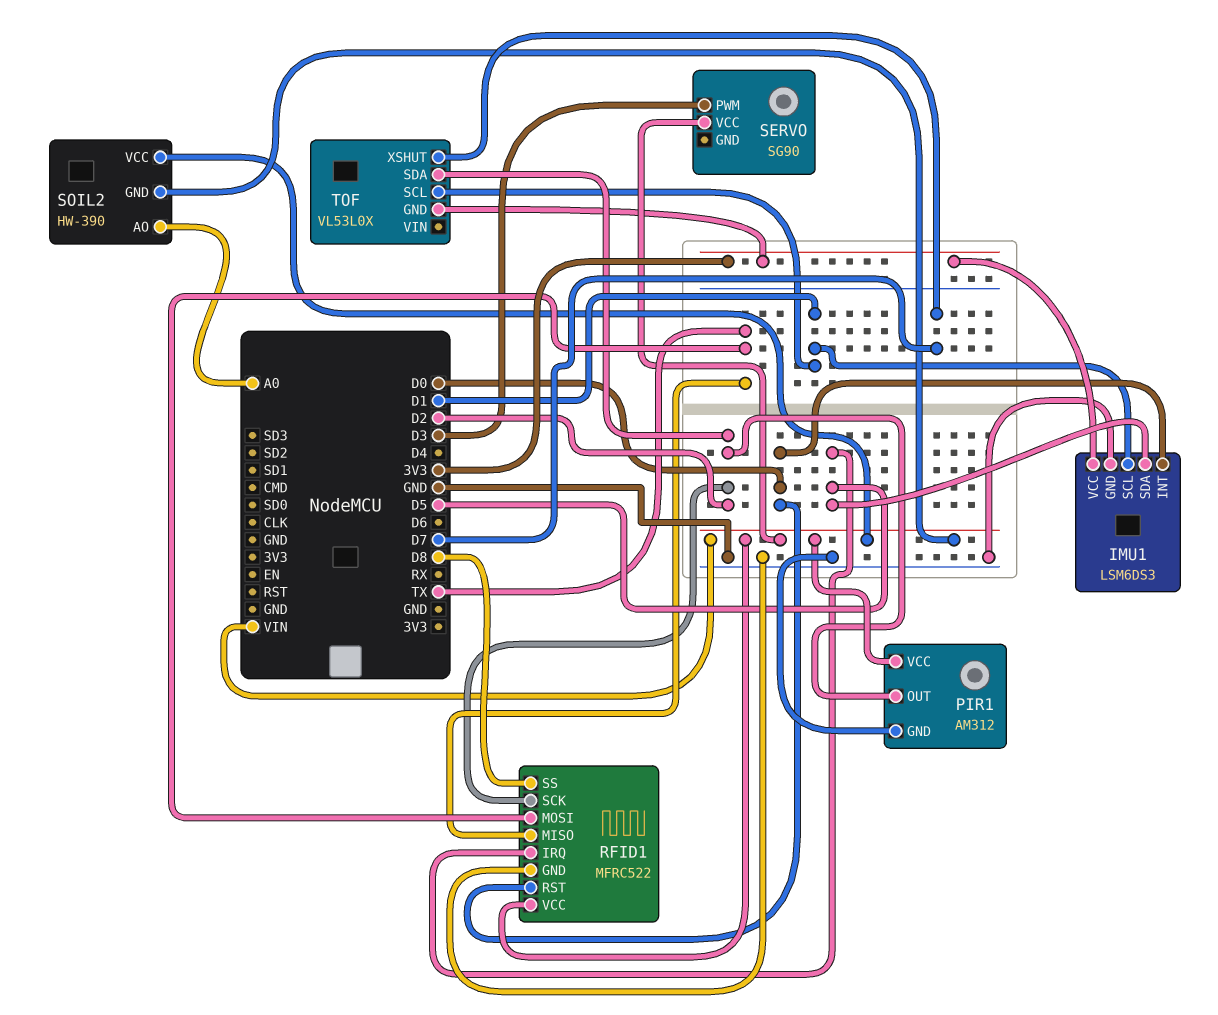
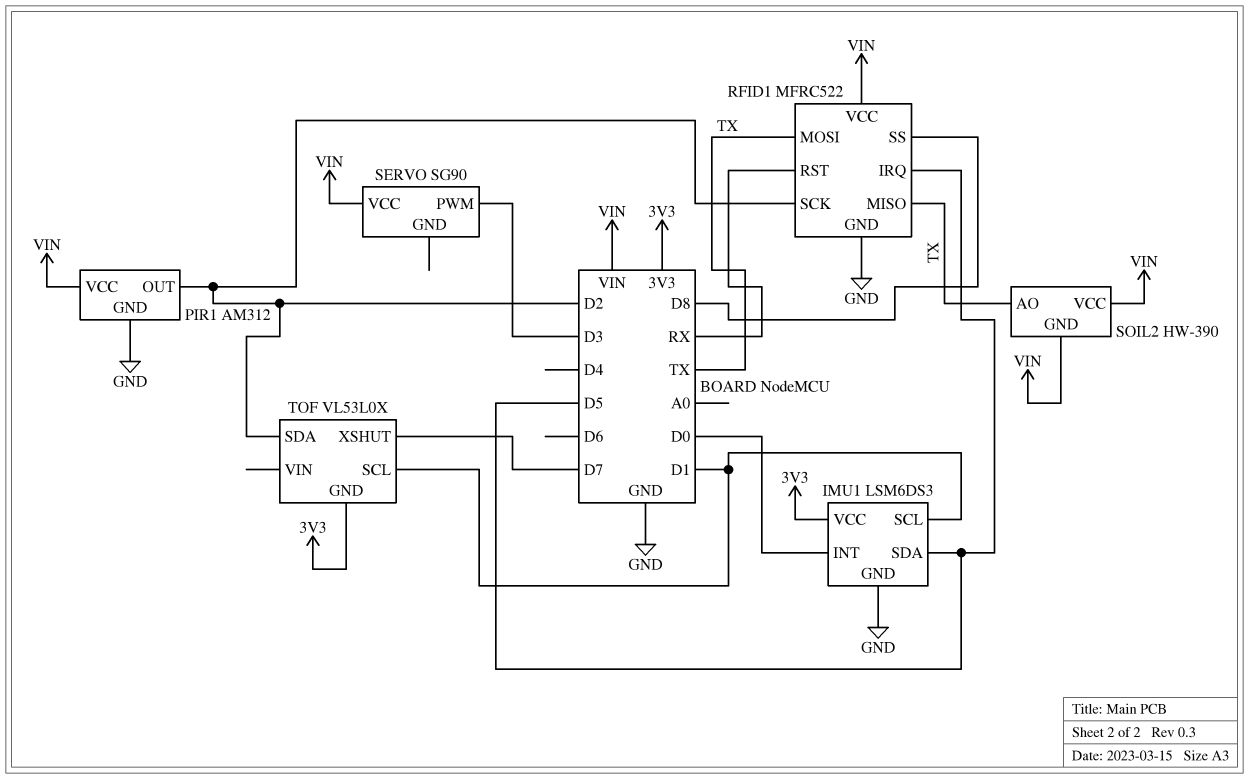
RFID1 pin RST: D0 -> RX
SOIL2 pin AO: A0 -> TX

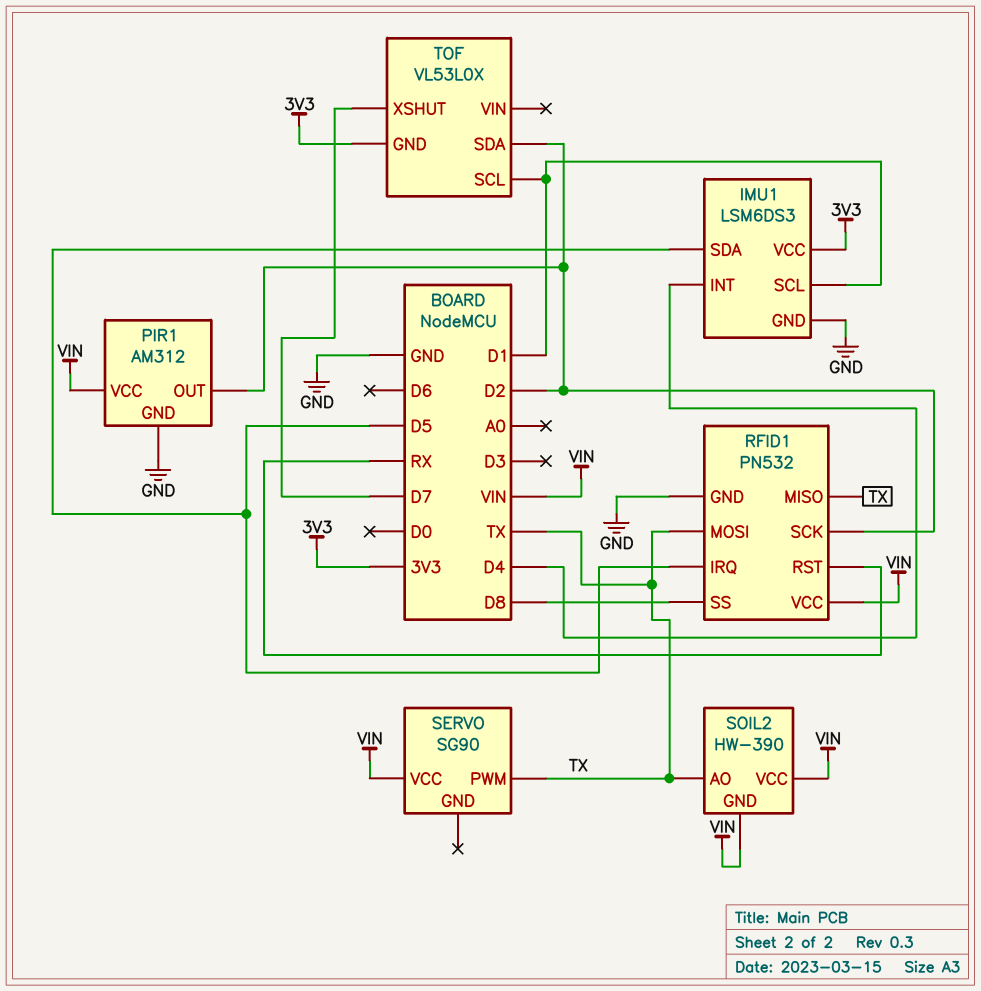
IMU1 pin INT: D0 -> D4
RFID1: MFRC522 -> PN532
SERVO pin PWM: D3 -> TX

